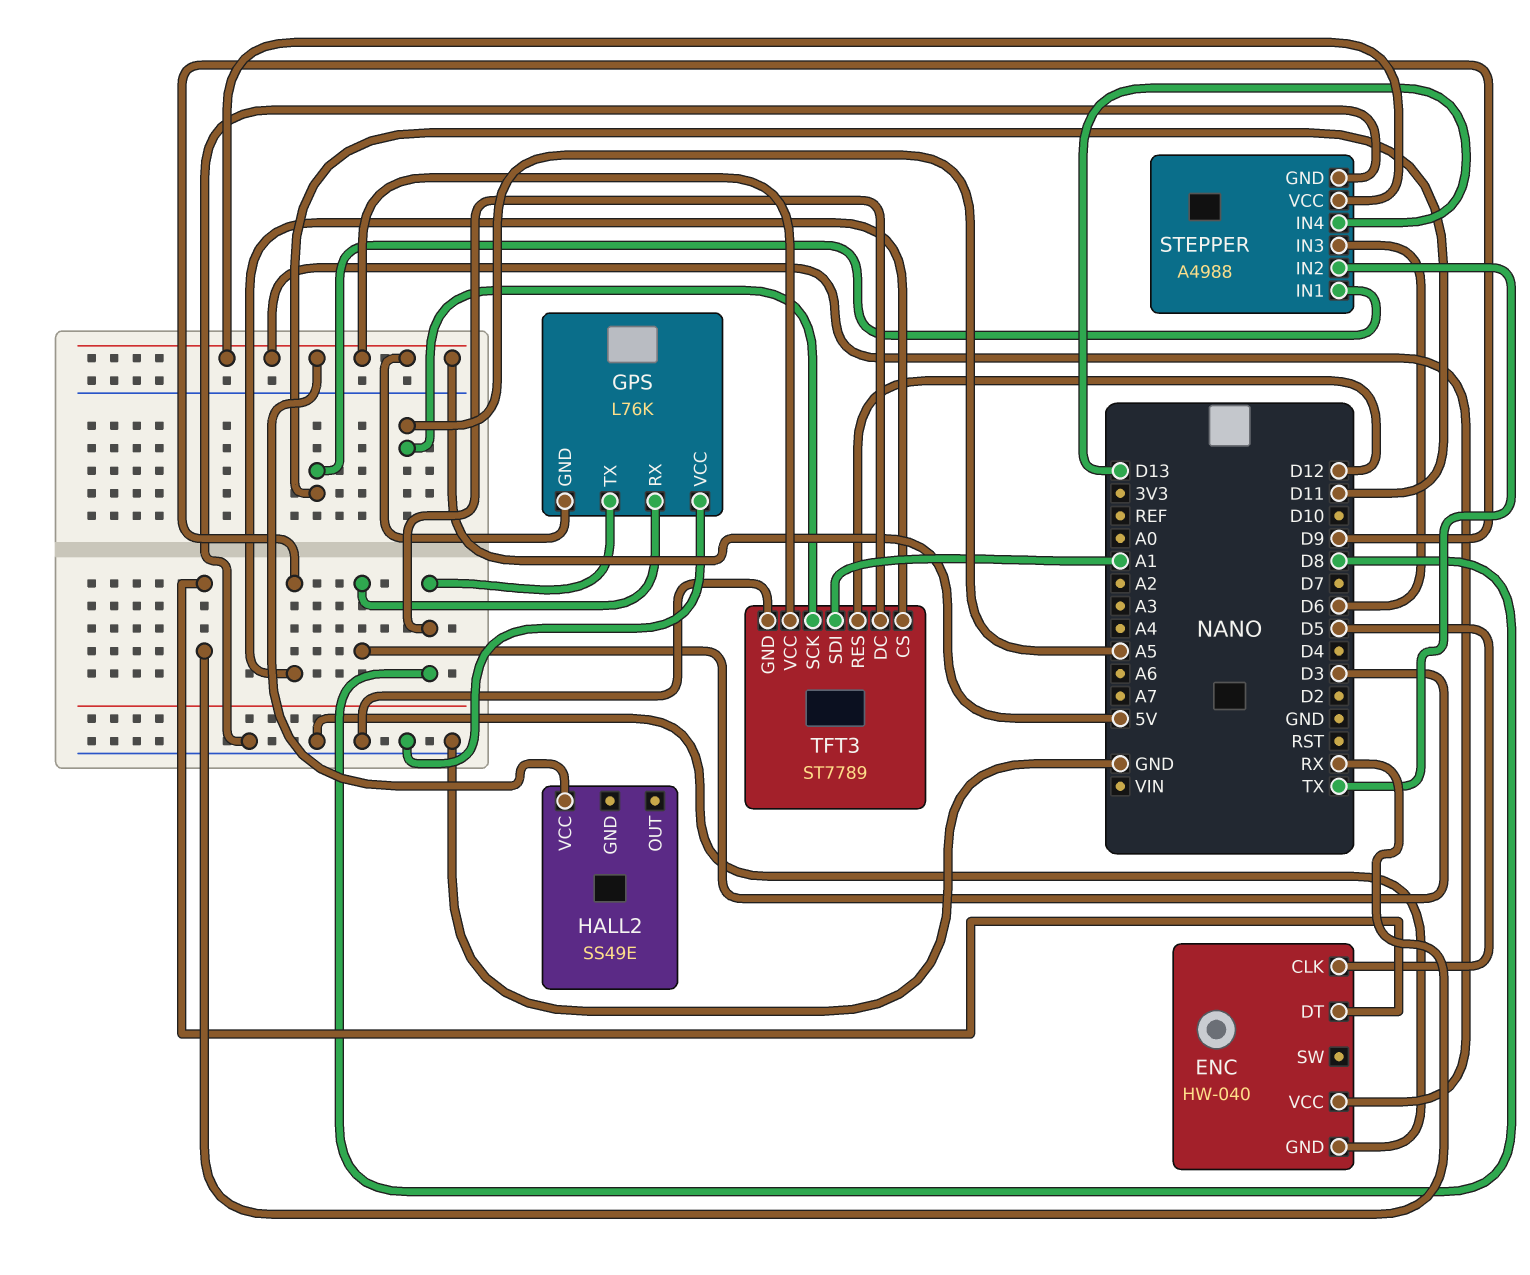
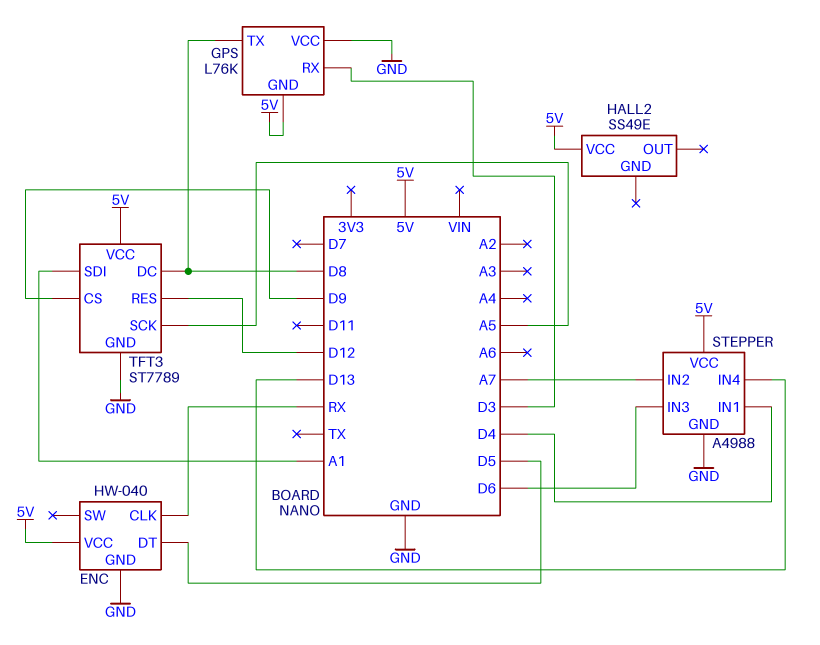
ENC pin CLK: D5 -> RX
ENC pin DT: RX -> D5
STEPPER pin IN1: D11 -> D4
STEPPER pin IN2: TX -> A7

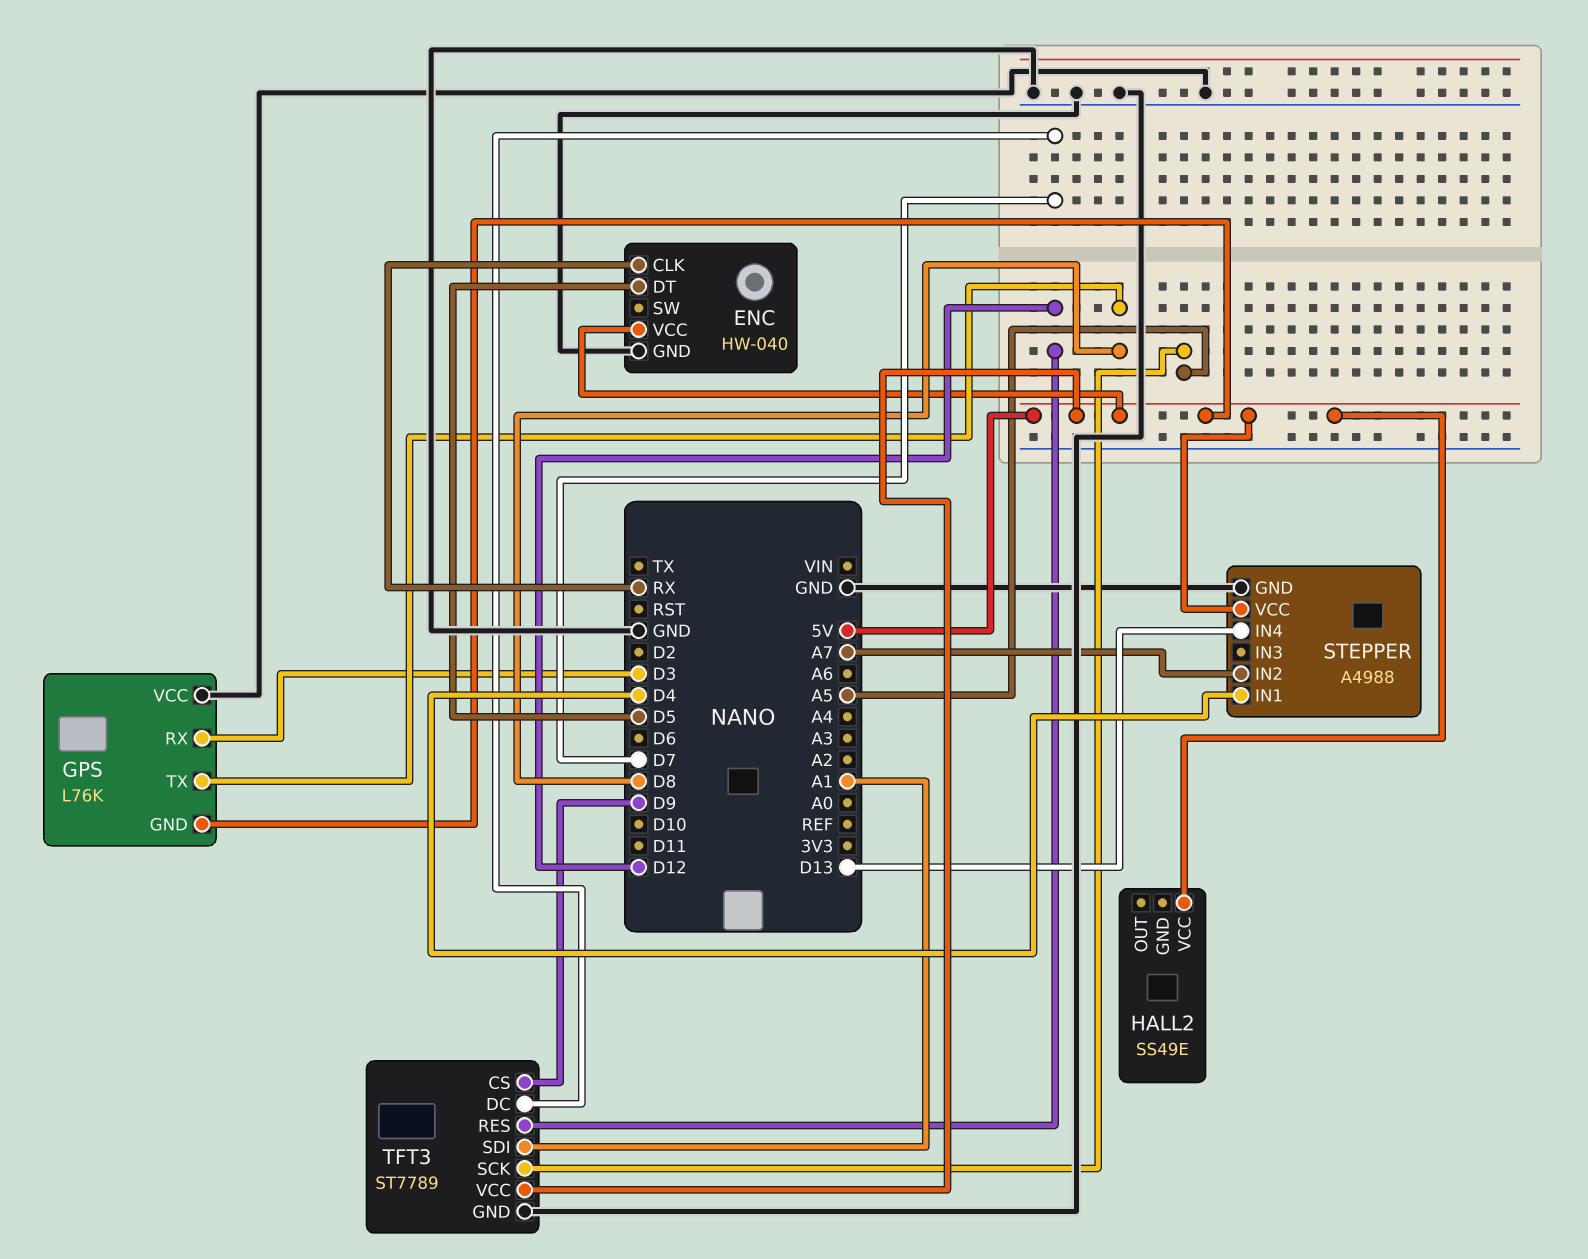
STEPPER pin IN3: D6 -> none
TFT3 pin DC: D8 -> D7

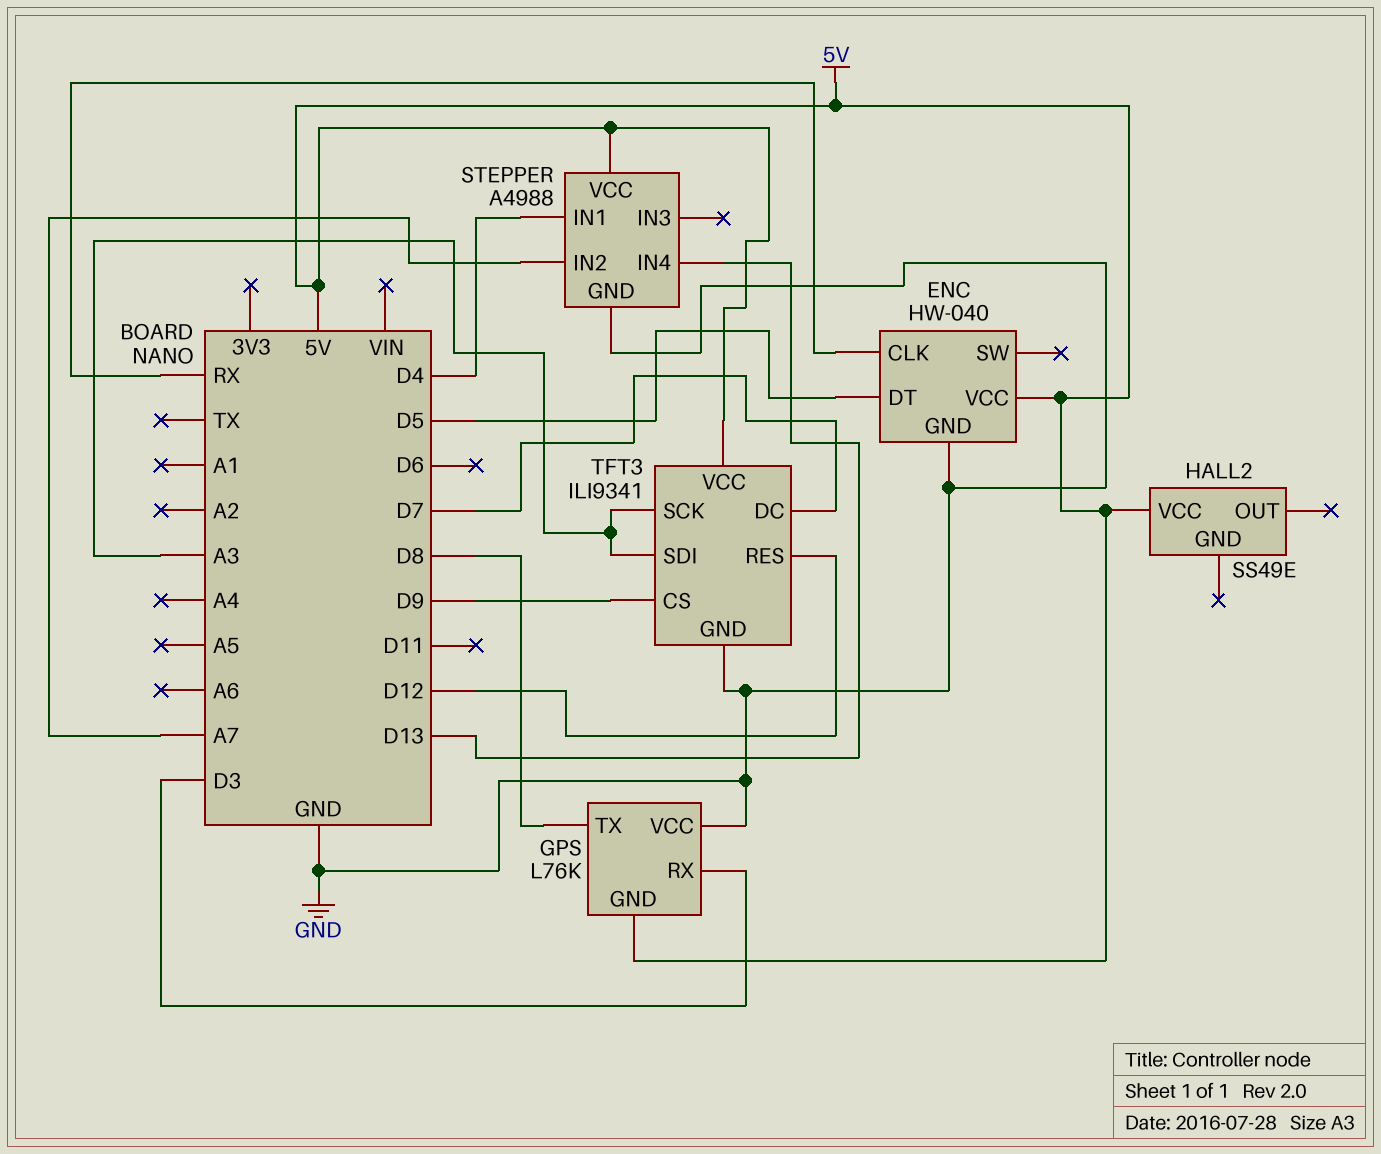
TFT3: ST7789 -> ILI9341
TFT3 pin SCK: A5 -> A3
TFT3 pin SDI: A1 -> A3

